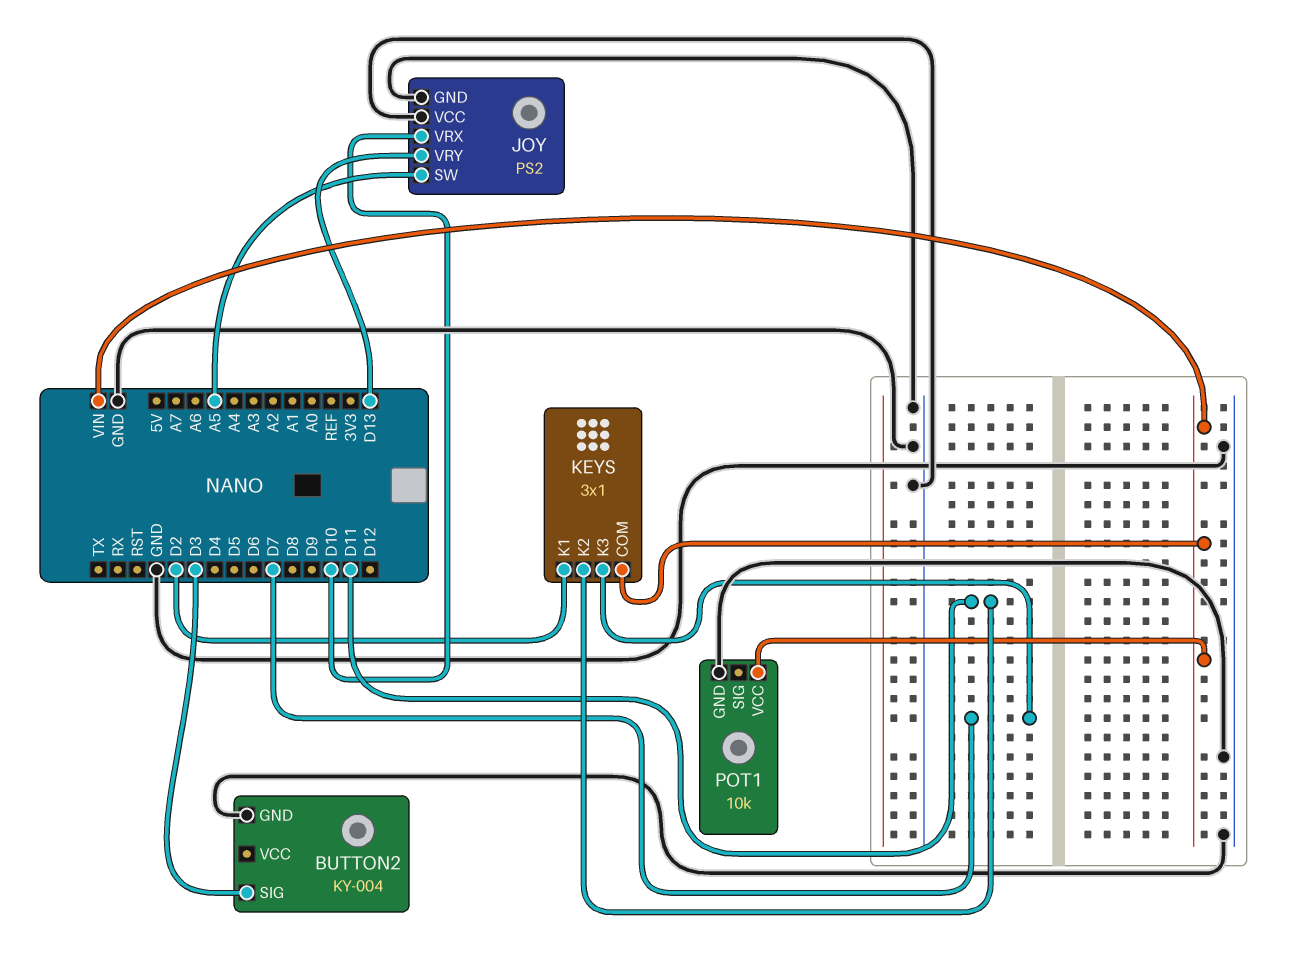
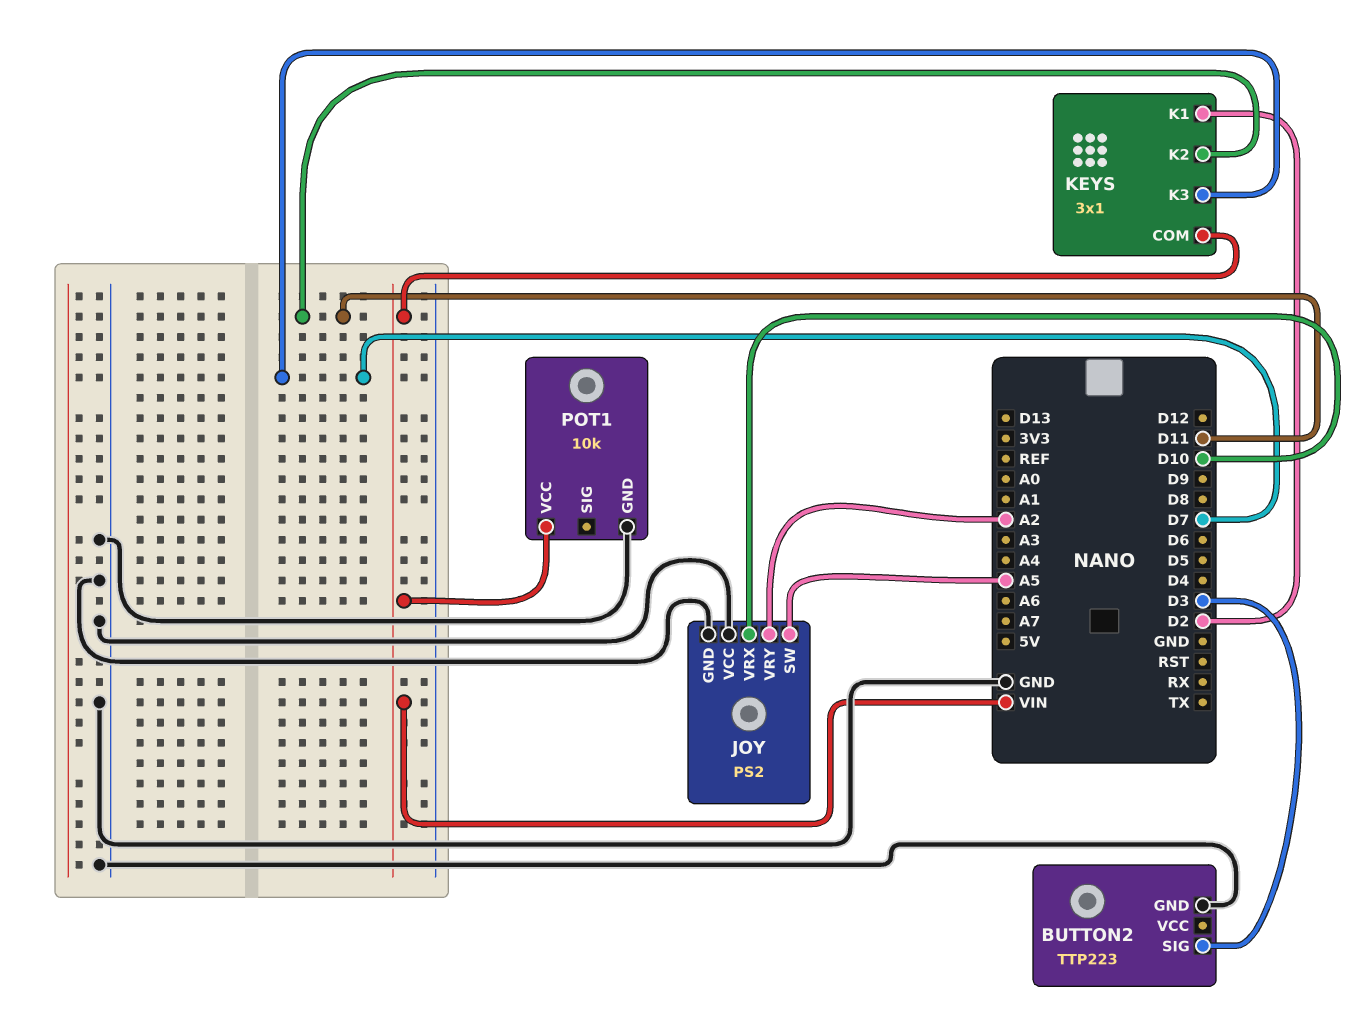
BUTTON2: KY-004 -> TTP223
JOY pin VRY: D13 -> A2

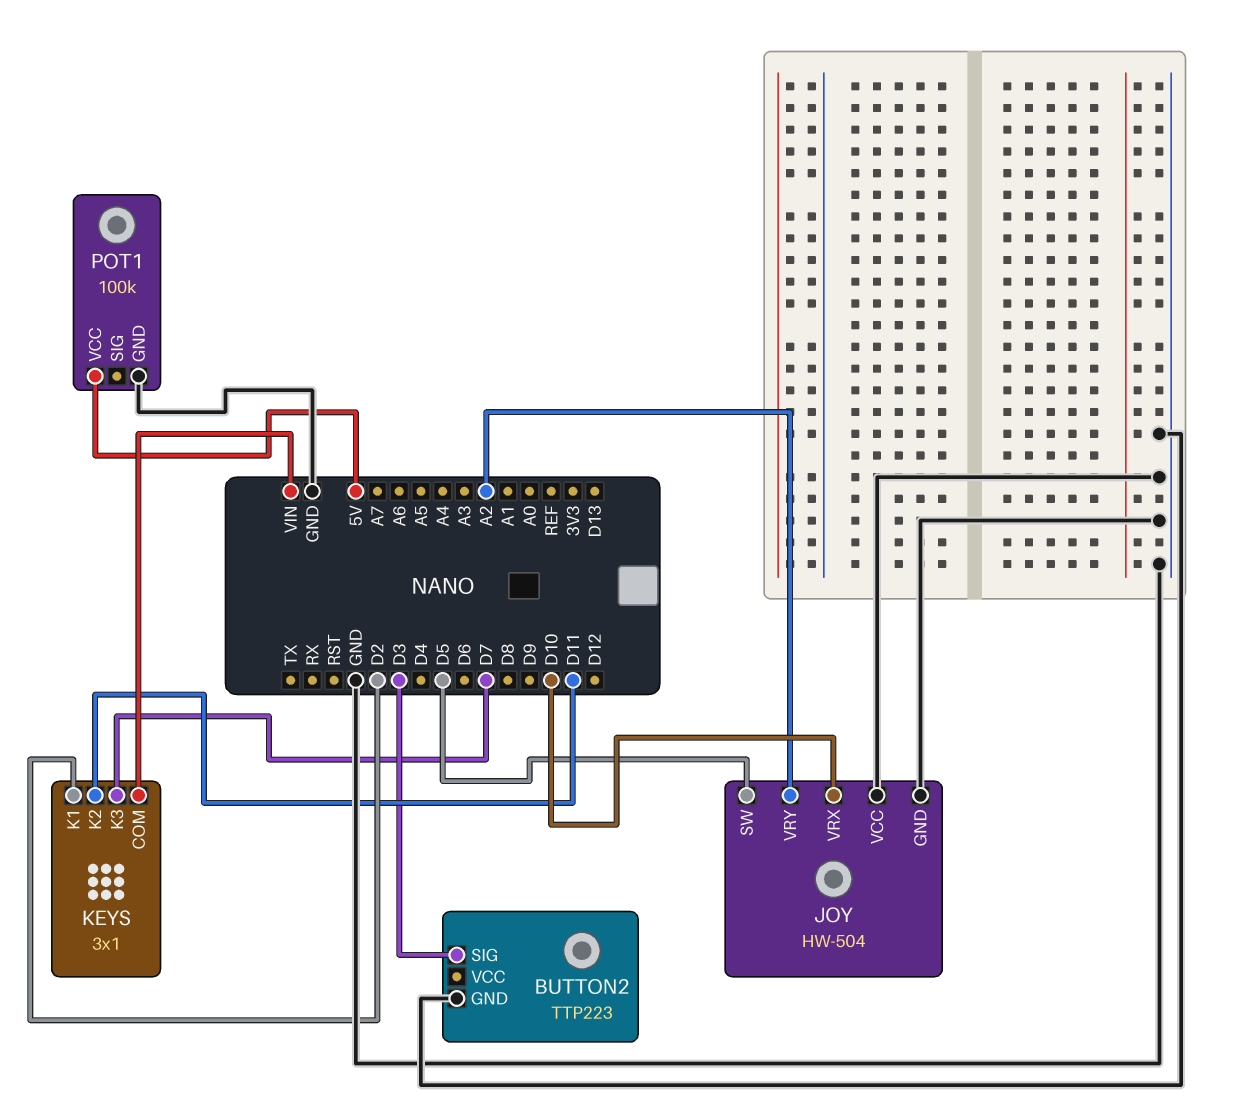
JOY: PS2 -> HW-504
JOY pin SW: A5 -> D5
POT1: 10k -> 100k
POT1 pin VCC: VIN -> 5V

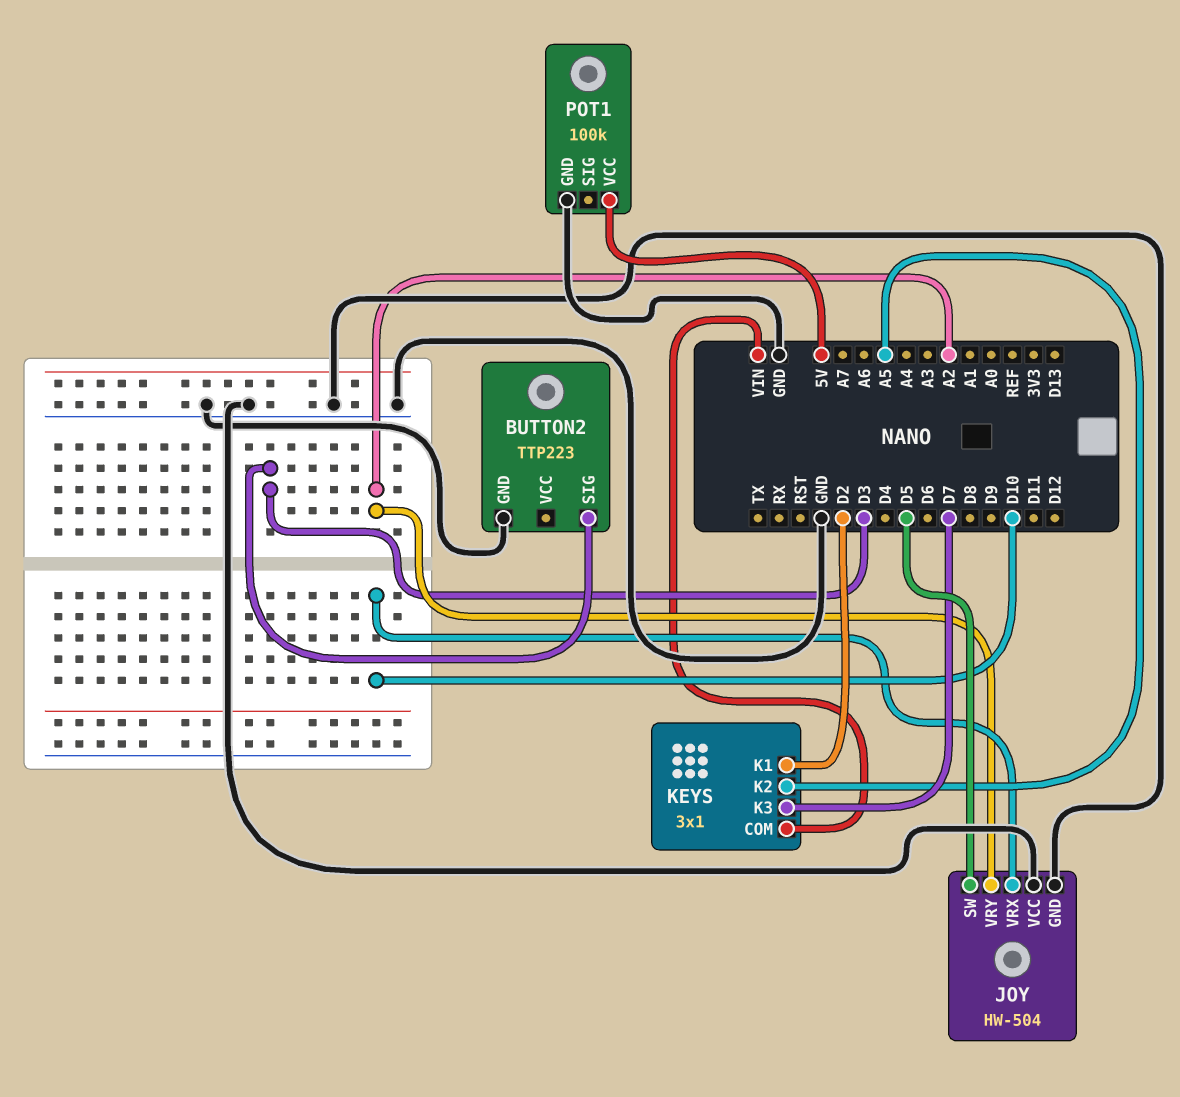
KEYS pin K2: D11 -> A5

